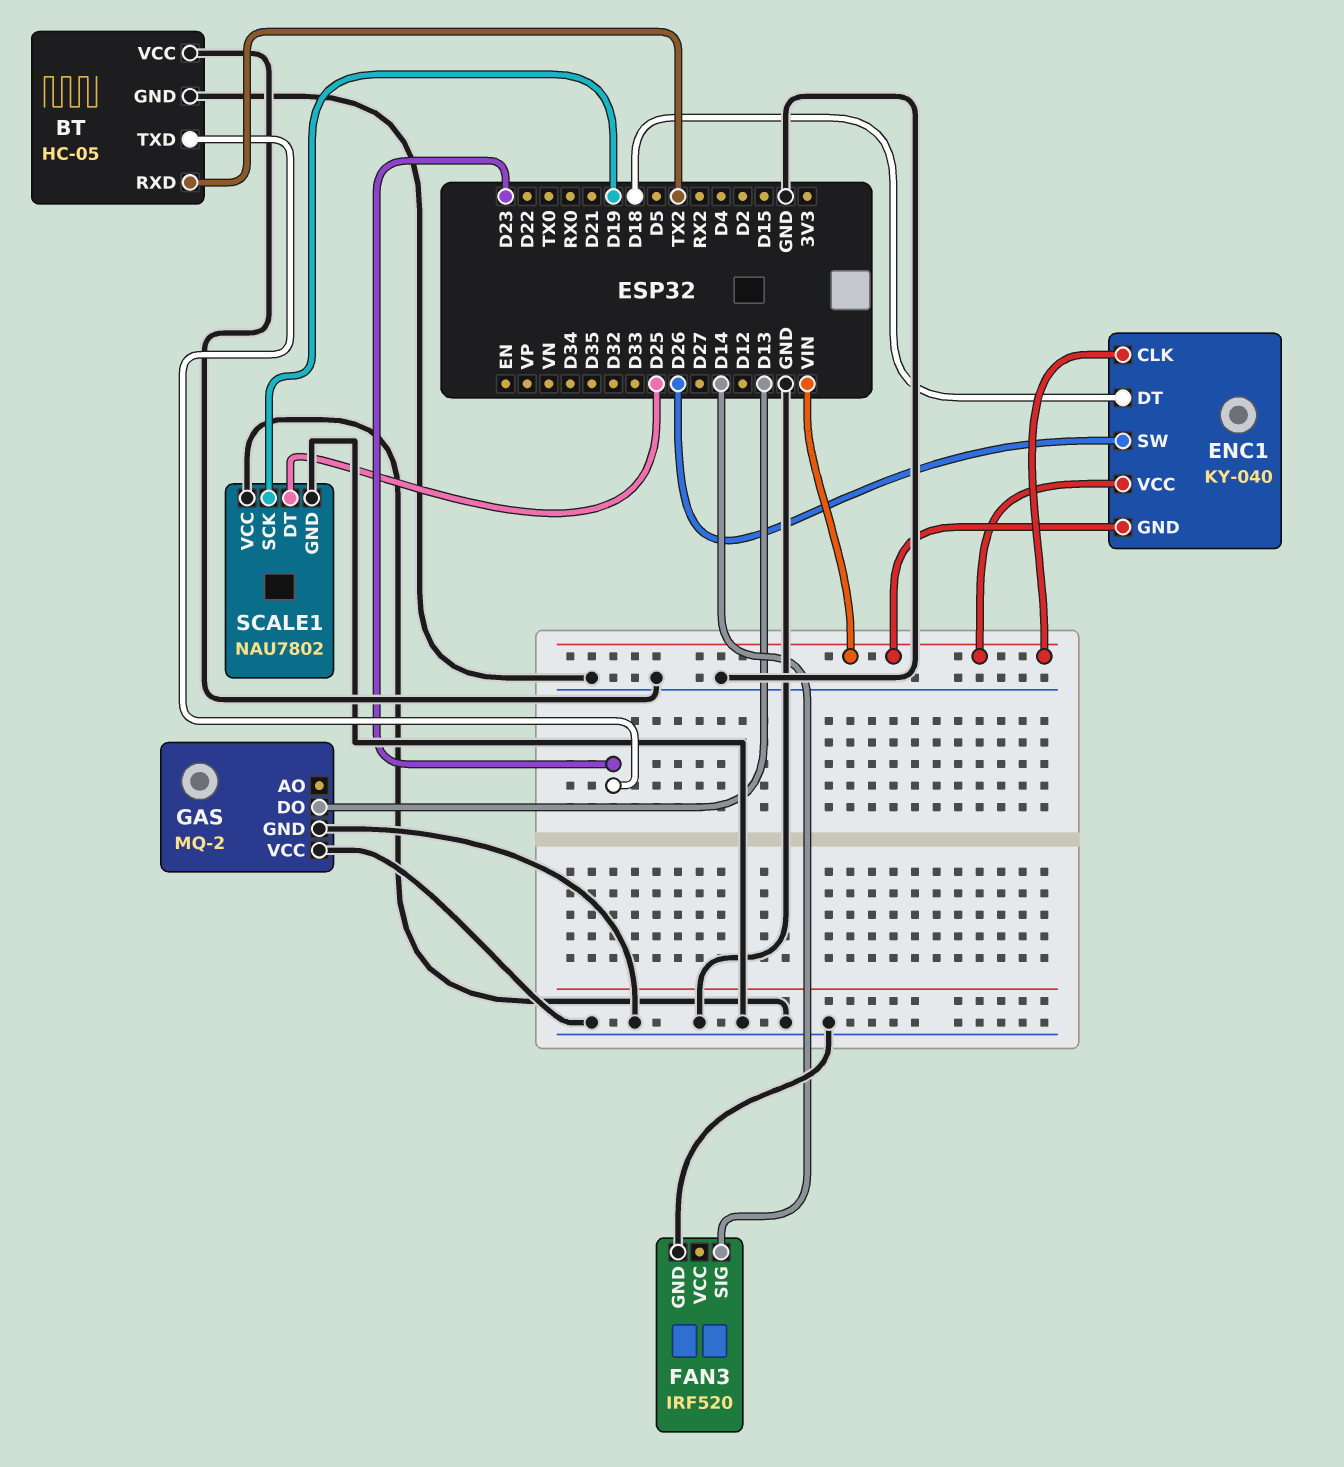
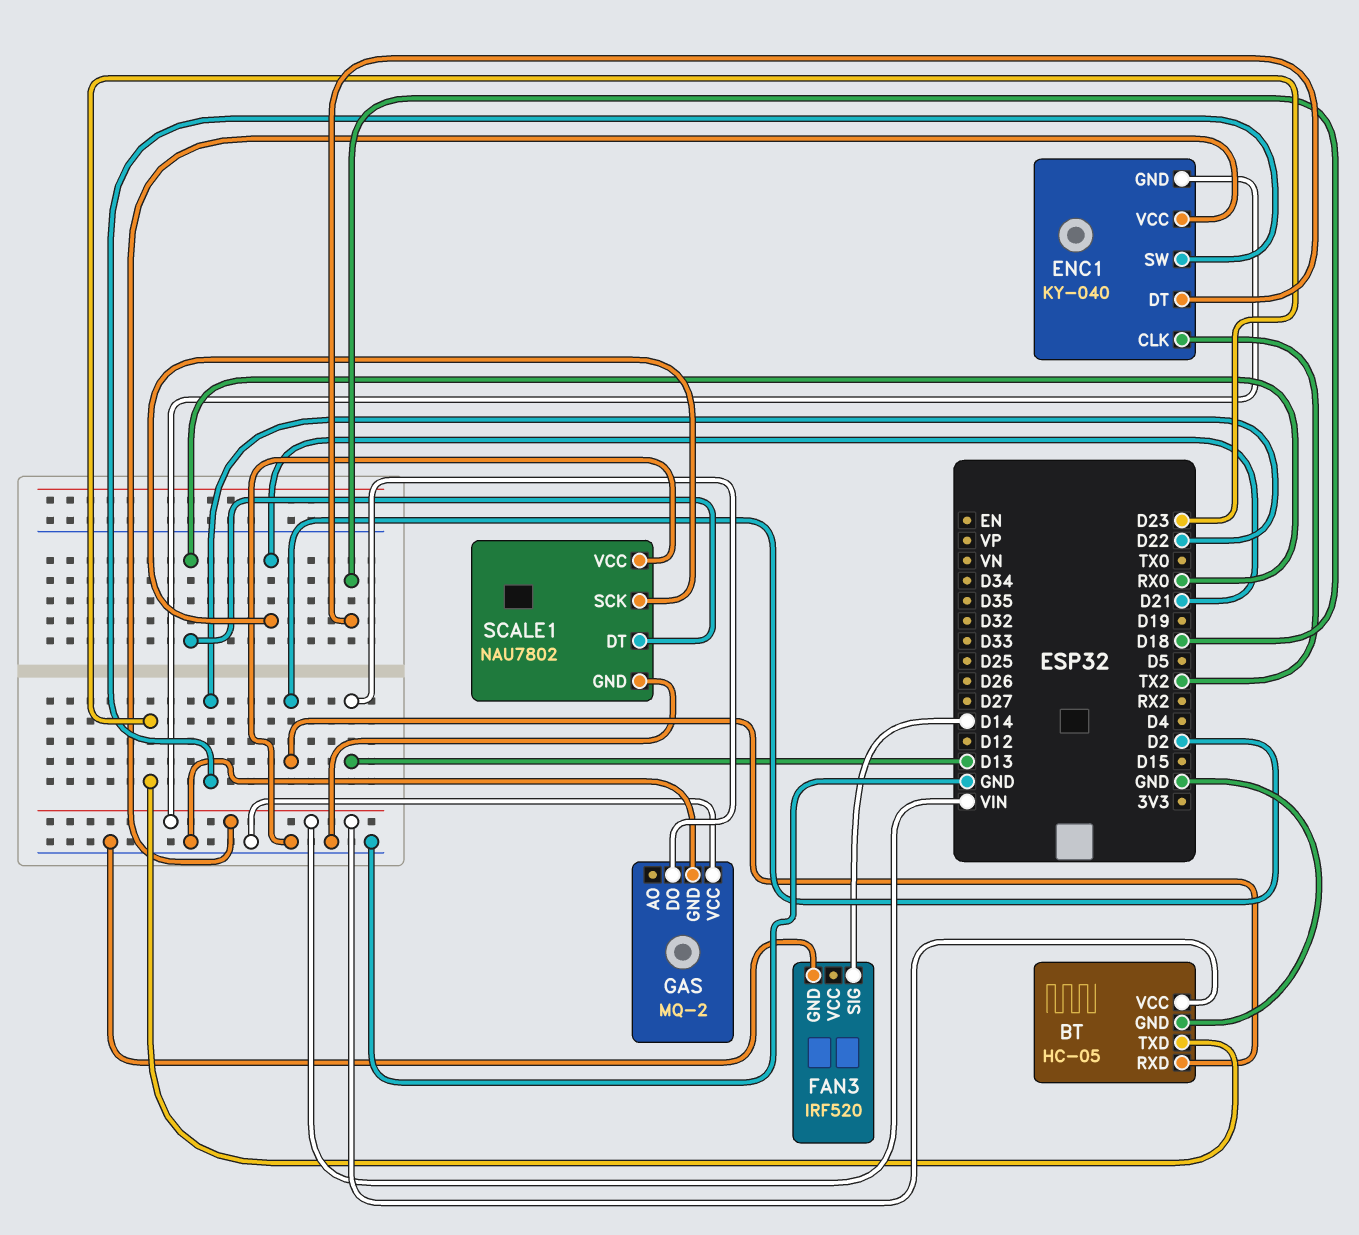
BT pin RXD: TX2 -> D2
BT pin VCC: GND -> VIN
ENC1 pin CLK: VIN -> TX2
ENC1 pin SW: D26 -> D22
SCALE1 pin DT: D25 -> RX0
SCALE1 pin SCK: D19 -> D21

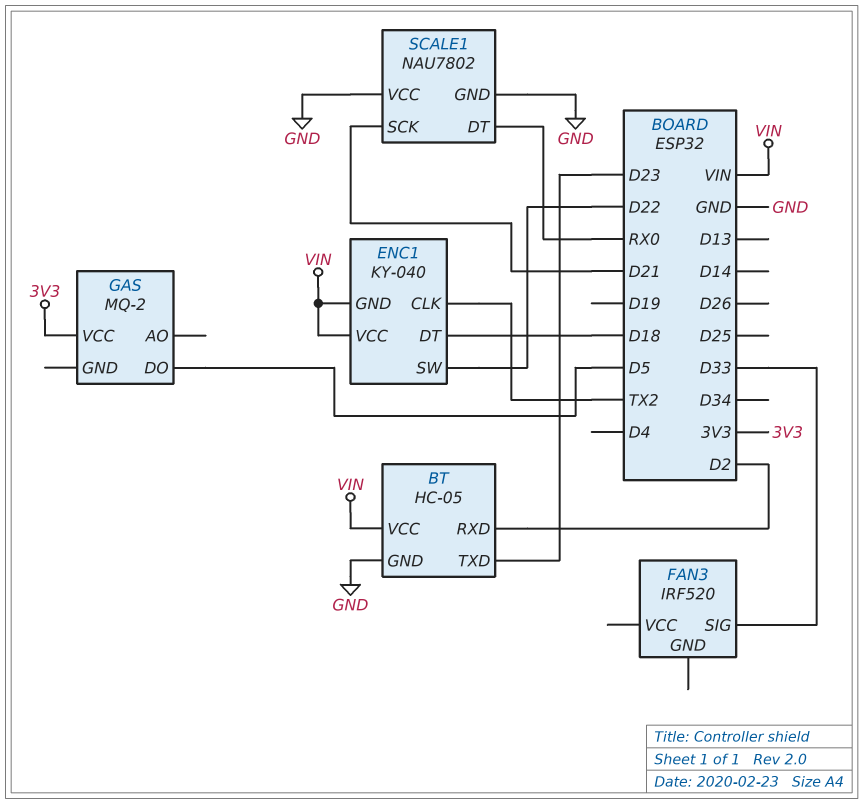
FAN3 pin GND: GND -> none
FAN3 pin SIG: D14 -> D33
GAS pin DO: D13 -> D5
GAS pin GND: GND -> none
GAS pin VCC: GND -> 3V3

